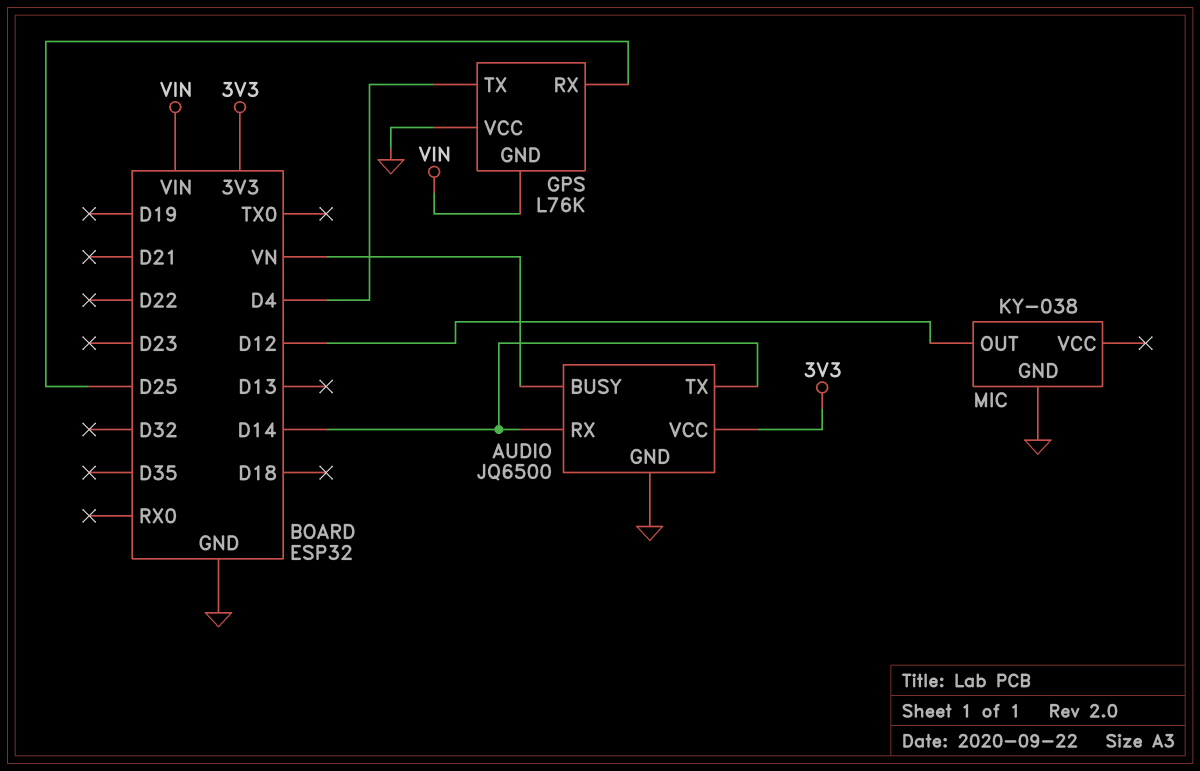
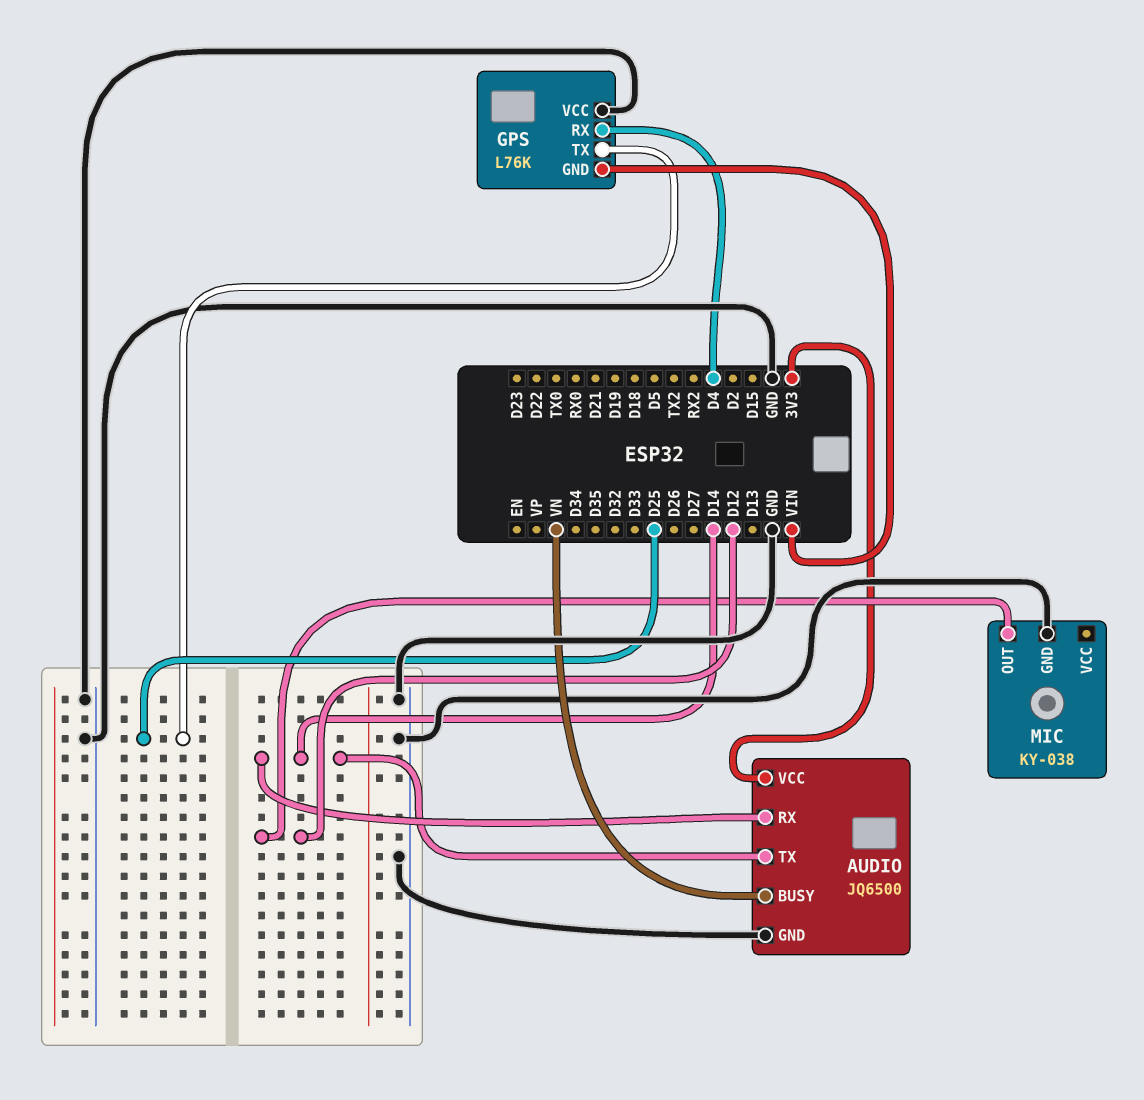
GPS pin RX: D25 -> D4
GPS pin TX: D4 -> D25

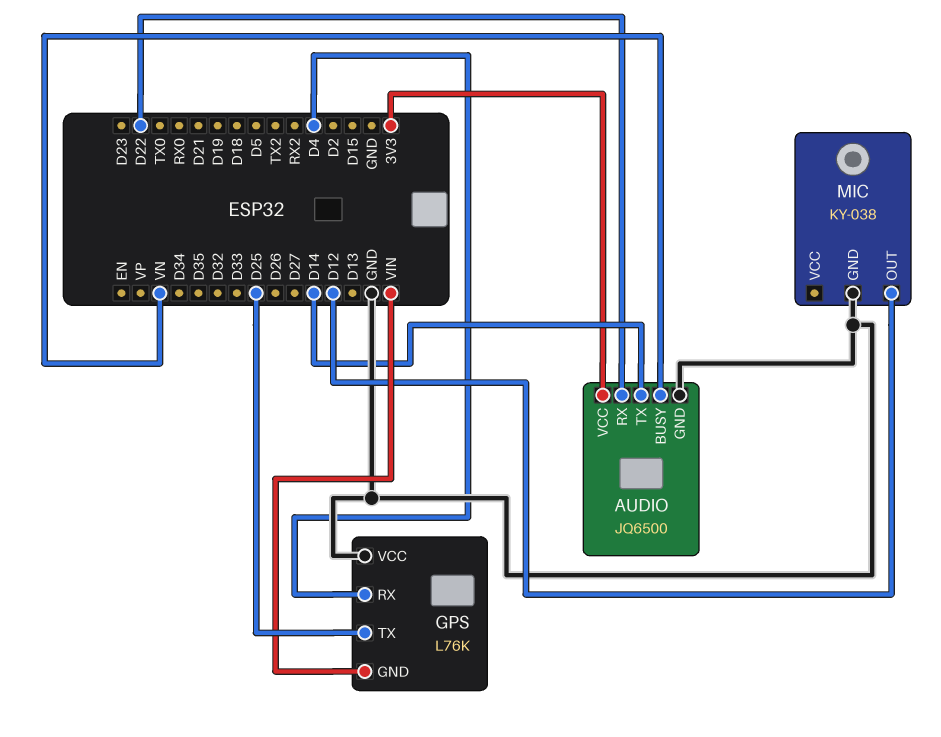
AUDIO pin RX: D14 -> D22

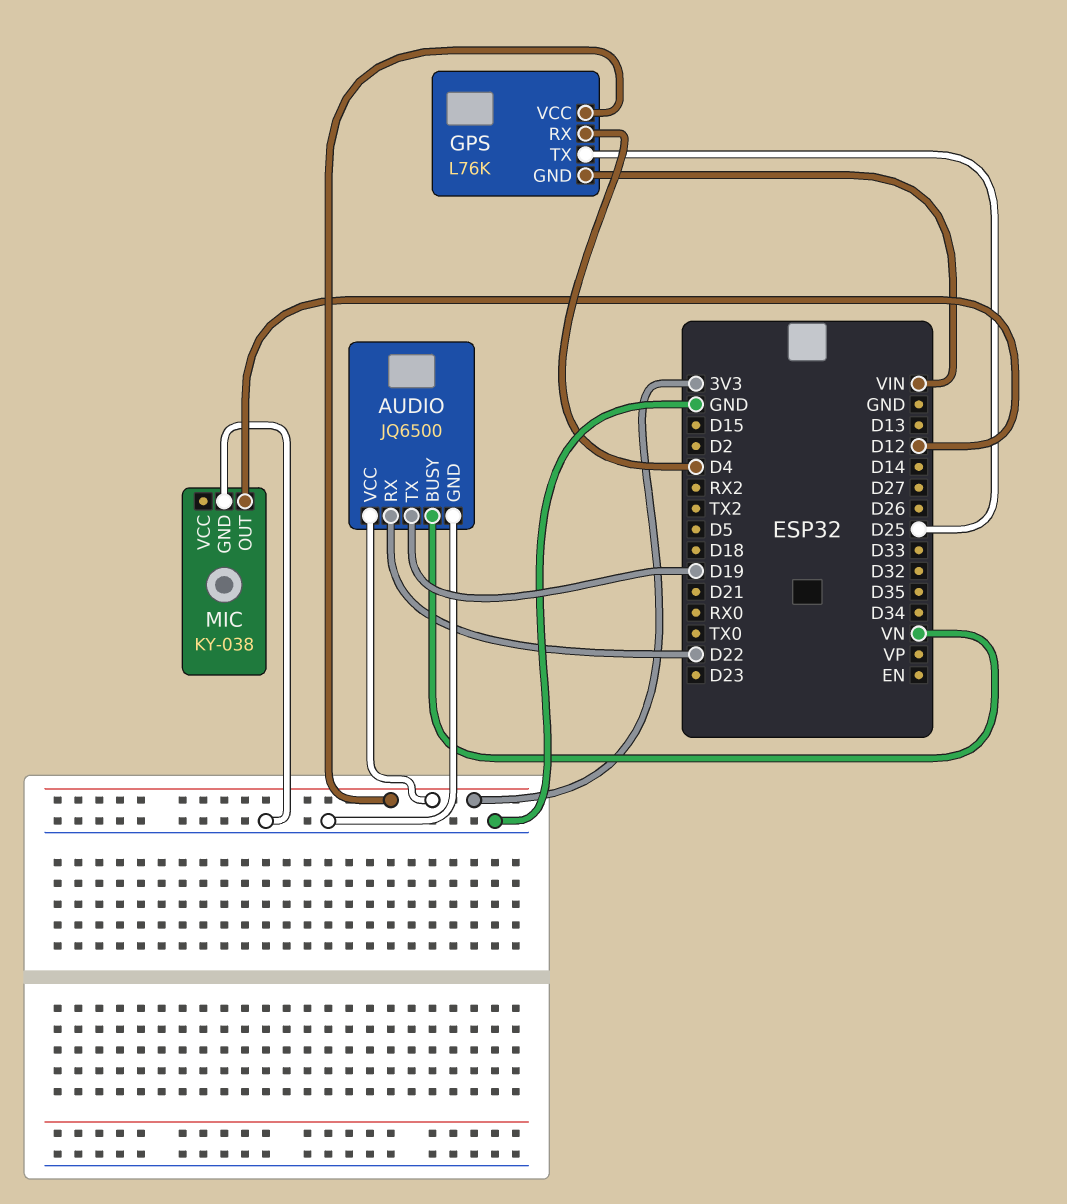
AUDIO pin TX: D14 -> D19
GPS pin VCC: GND -> 3V3

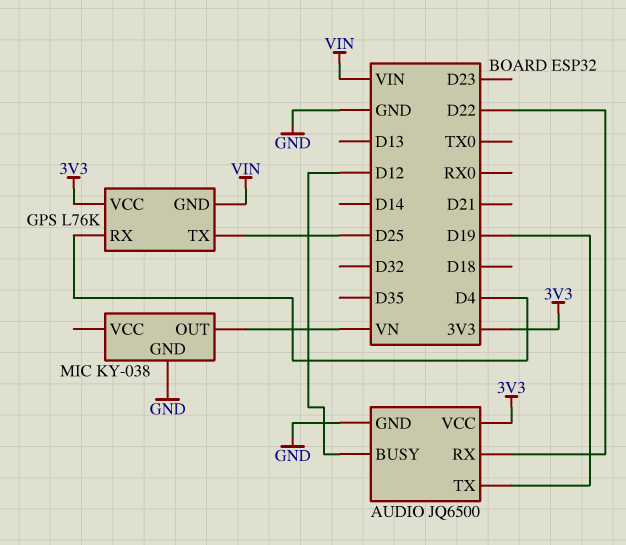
AUDIO pin BUSY: VN -> D12
MIC pin OUT: D12 -> VN

